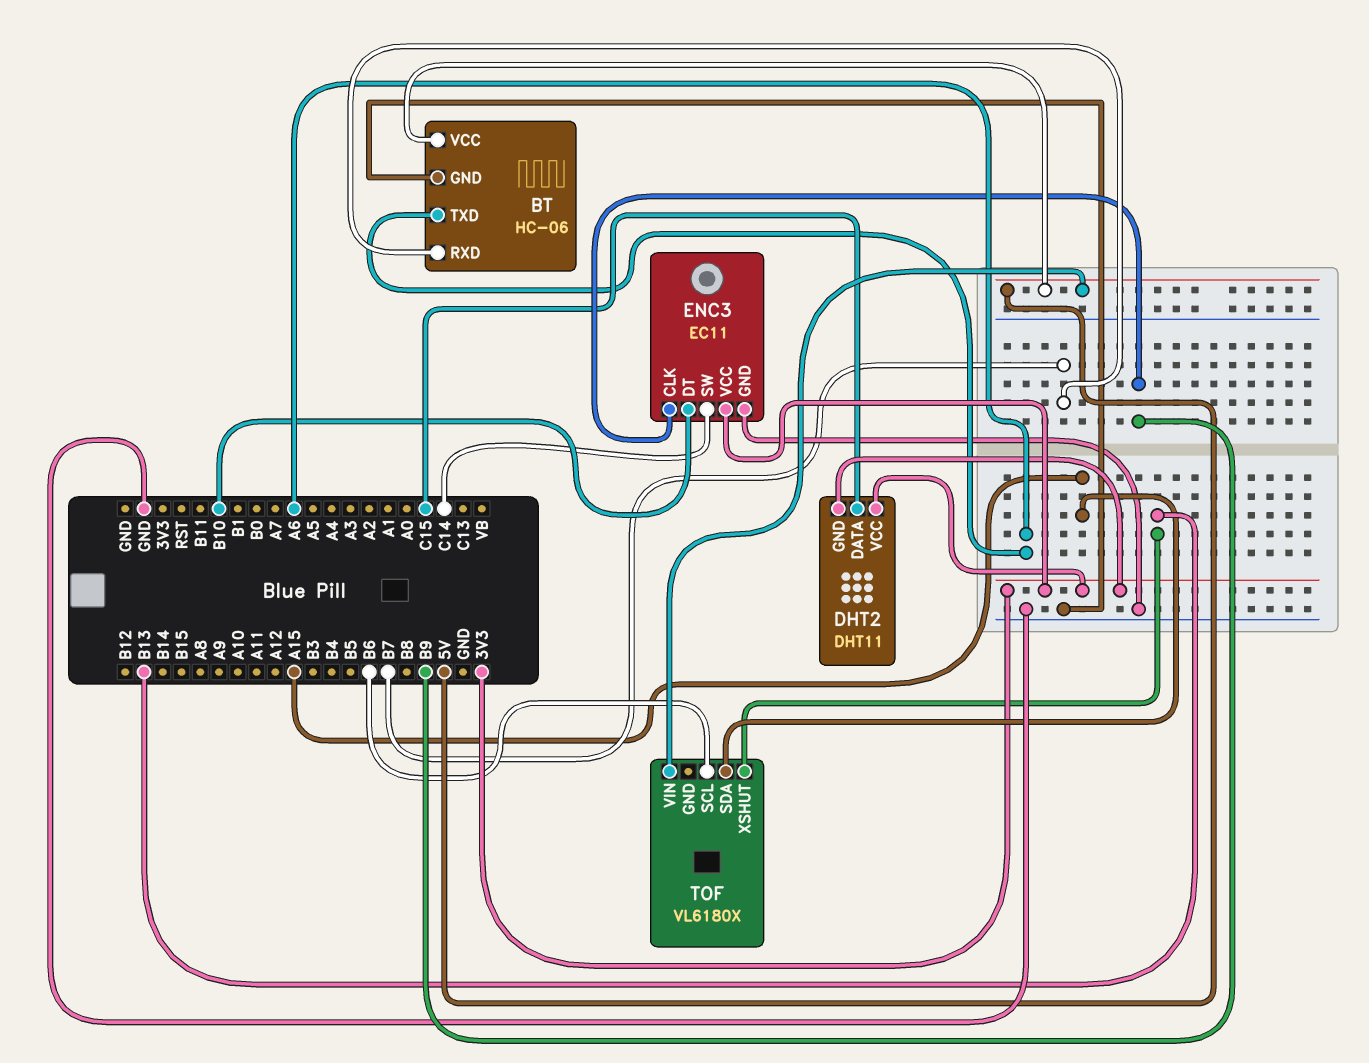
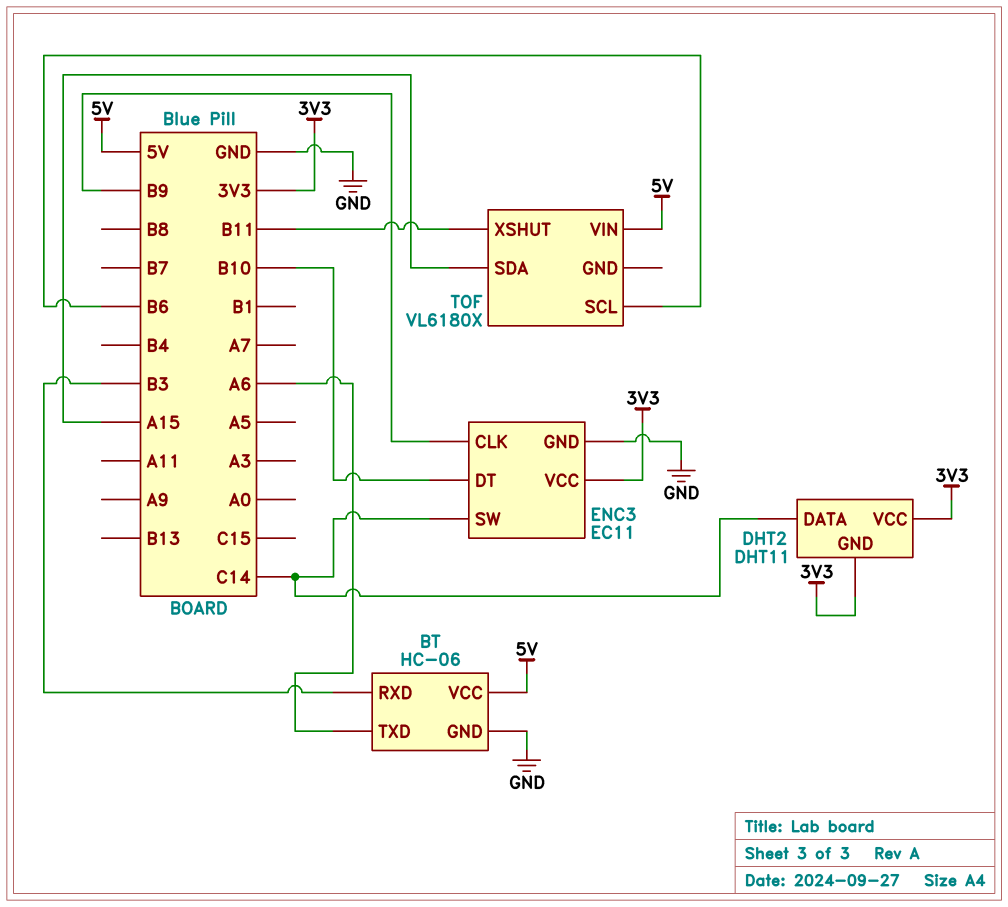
BT pin RXD: B7 -> B3
DHT2 pin DATA: C15 -> C14
TOF pin XSHUT: B13 -> B11

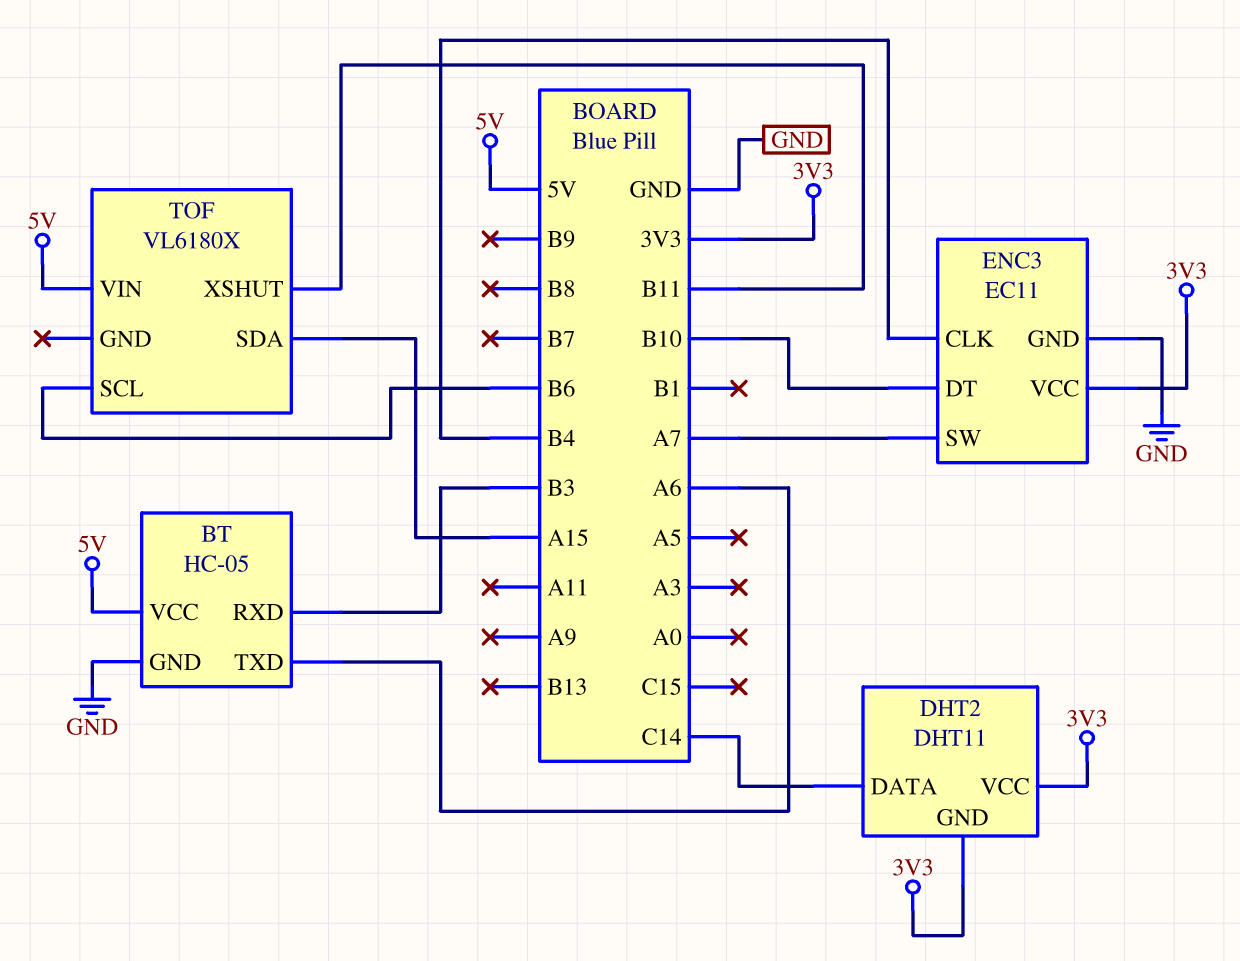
BT: HC-06 -> HC-05
ENC3 pin CLK: B9 -> B4
ENC3 pin SW: C14 -> A7

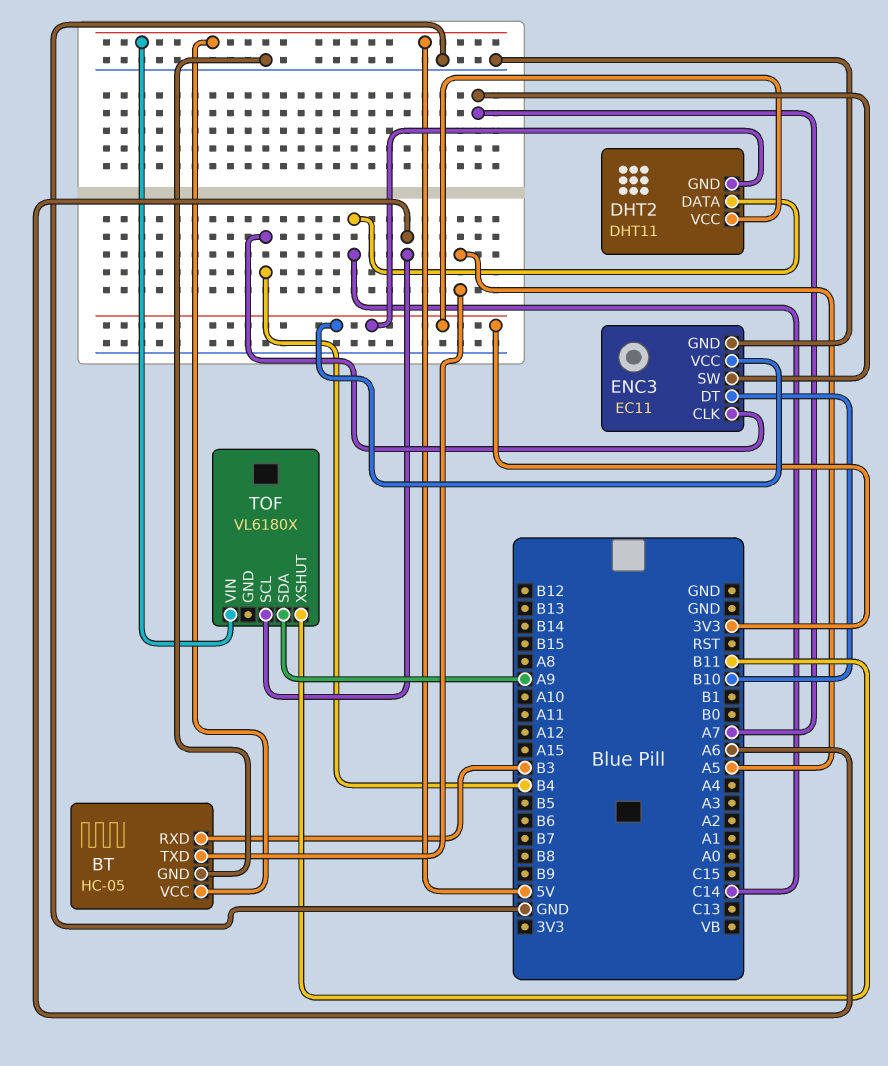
BT pin TXD: A6 -> A5
TOF pin SCL: B6 -> A6
TOF pin SDA: A15 -> A9

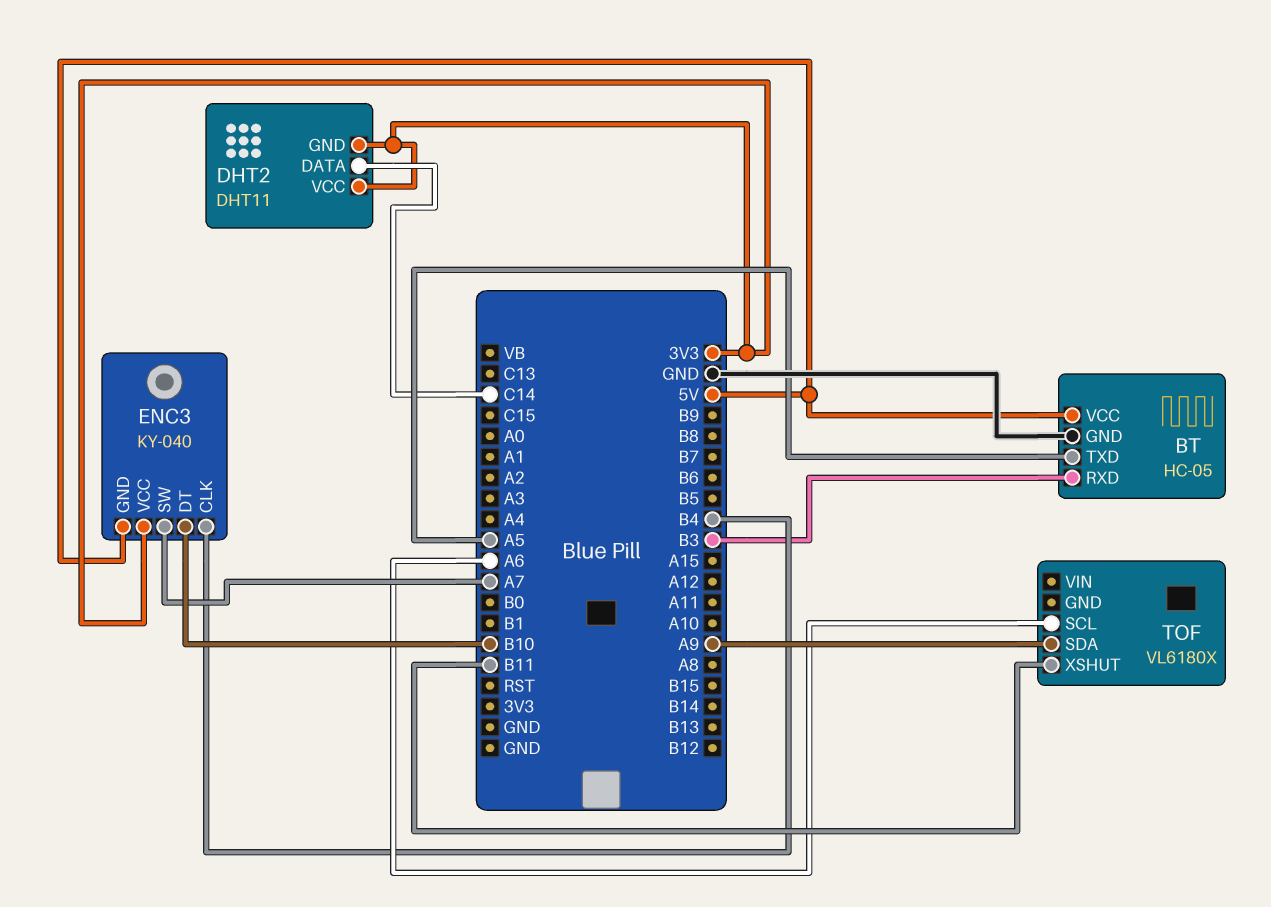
ENC3: EC11 -> KY-040
ENC3 pin GND: GND -> 5V
TOF pin VIN: 5V -> none

